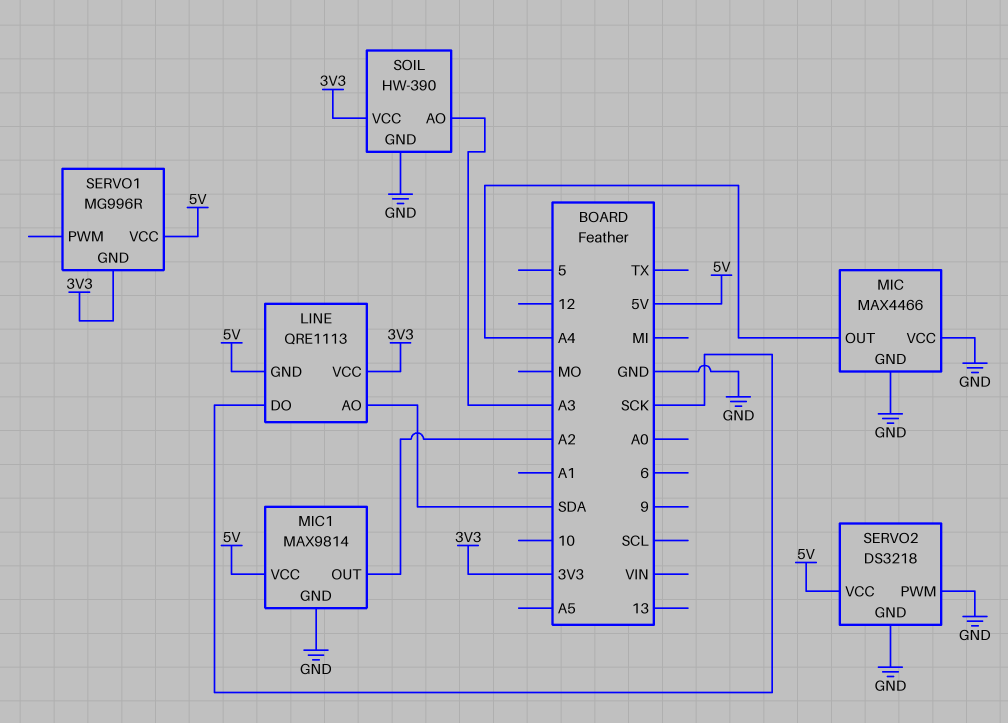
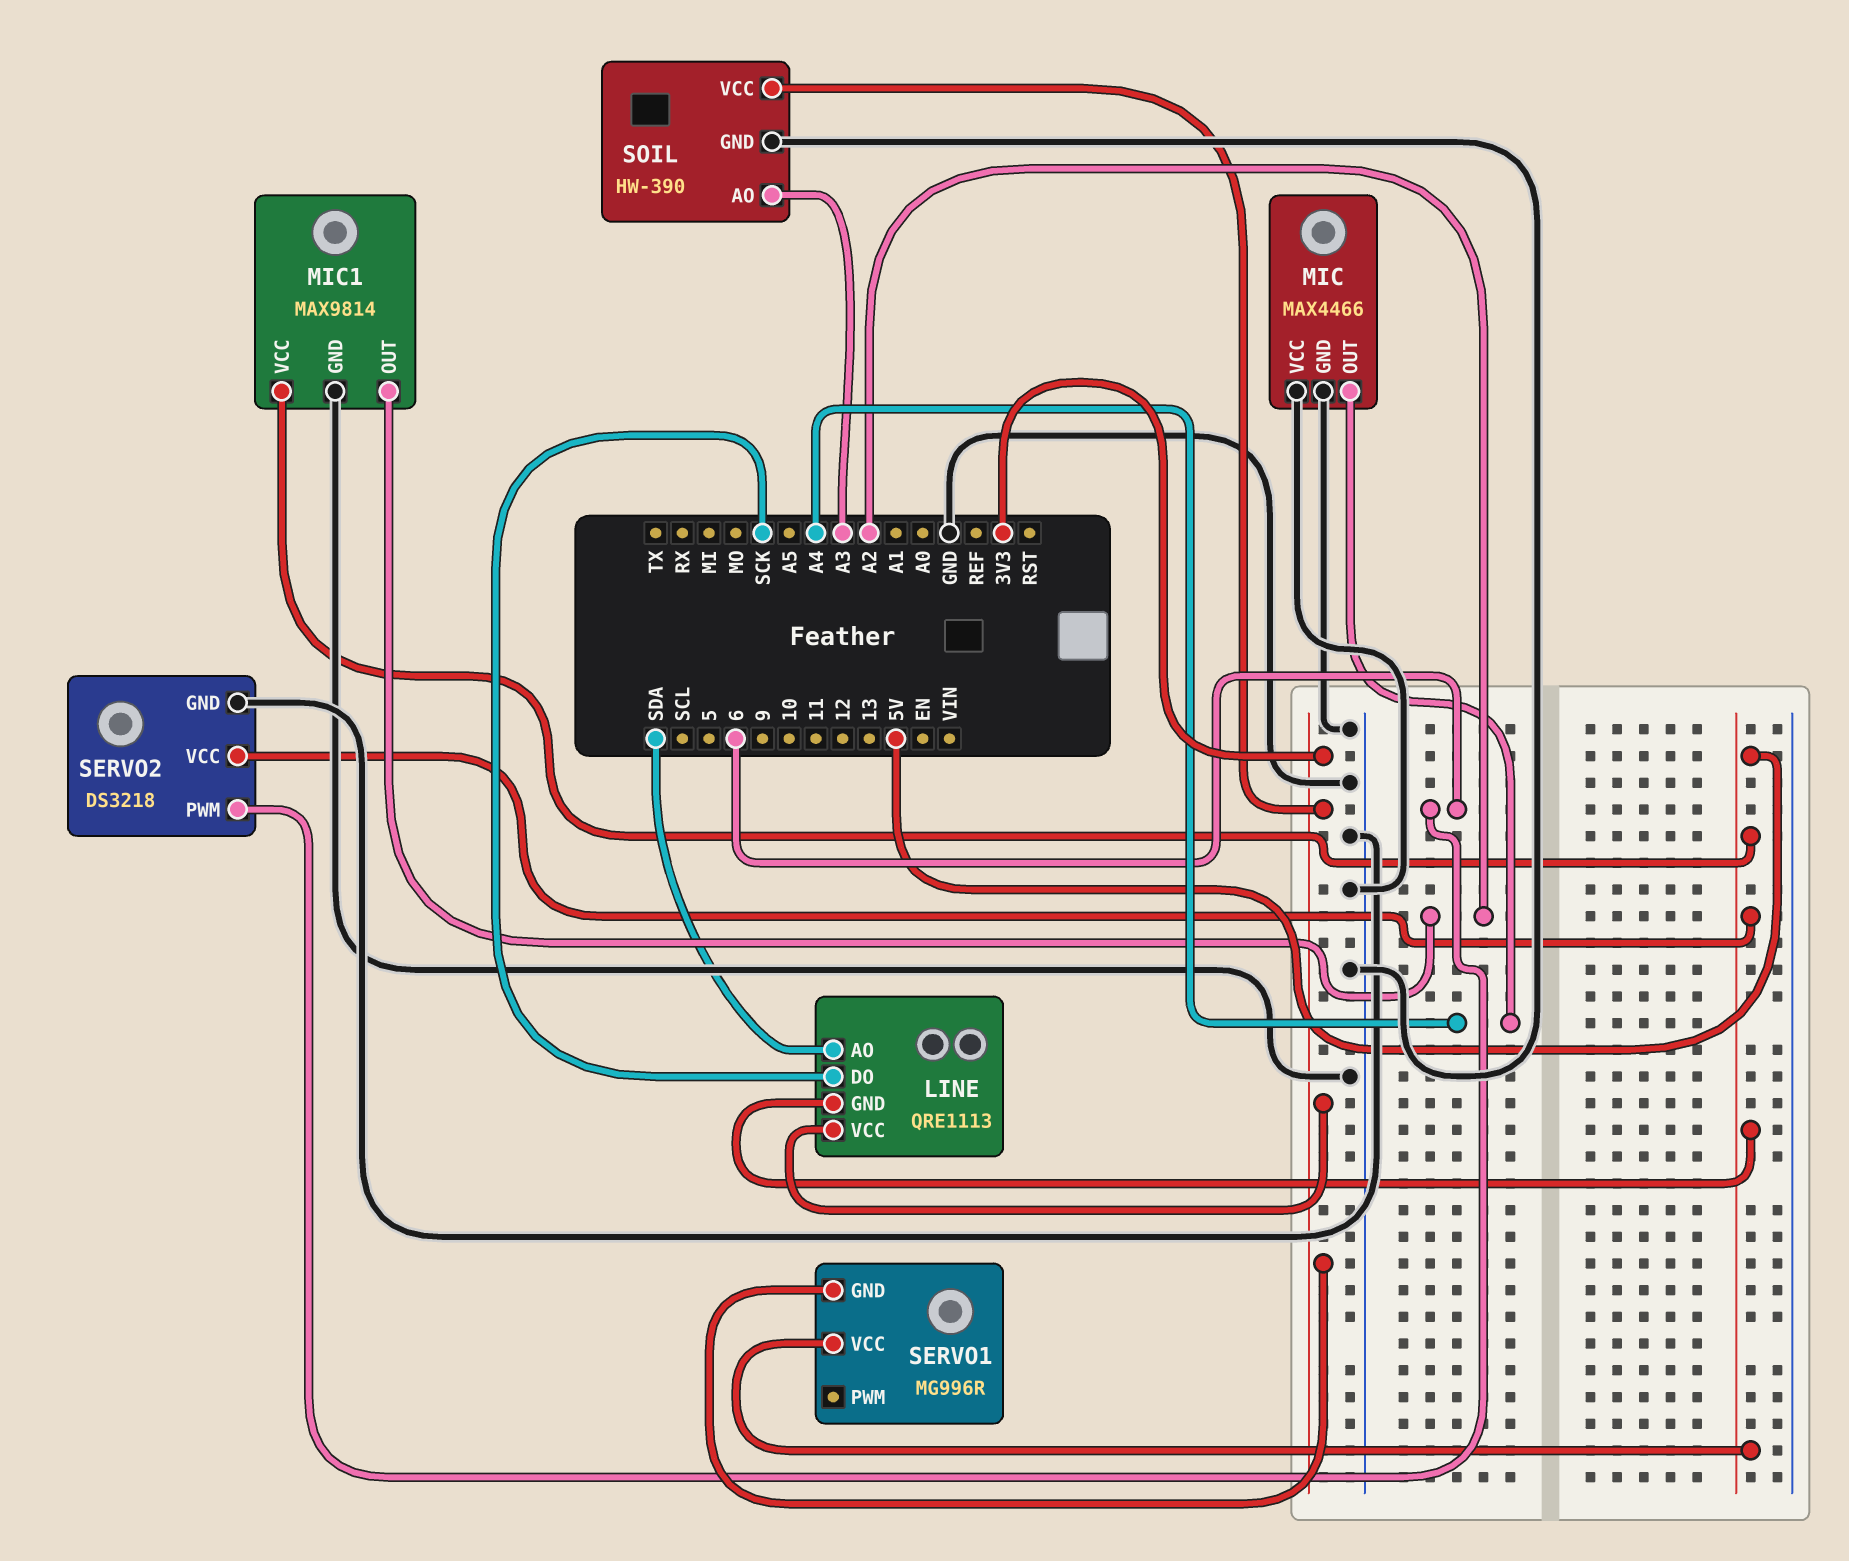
SERVO2 pin PWM: GND -> 6

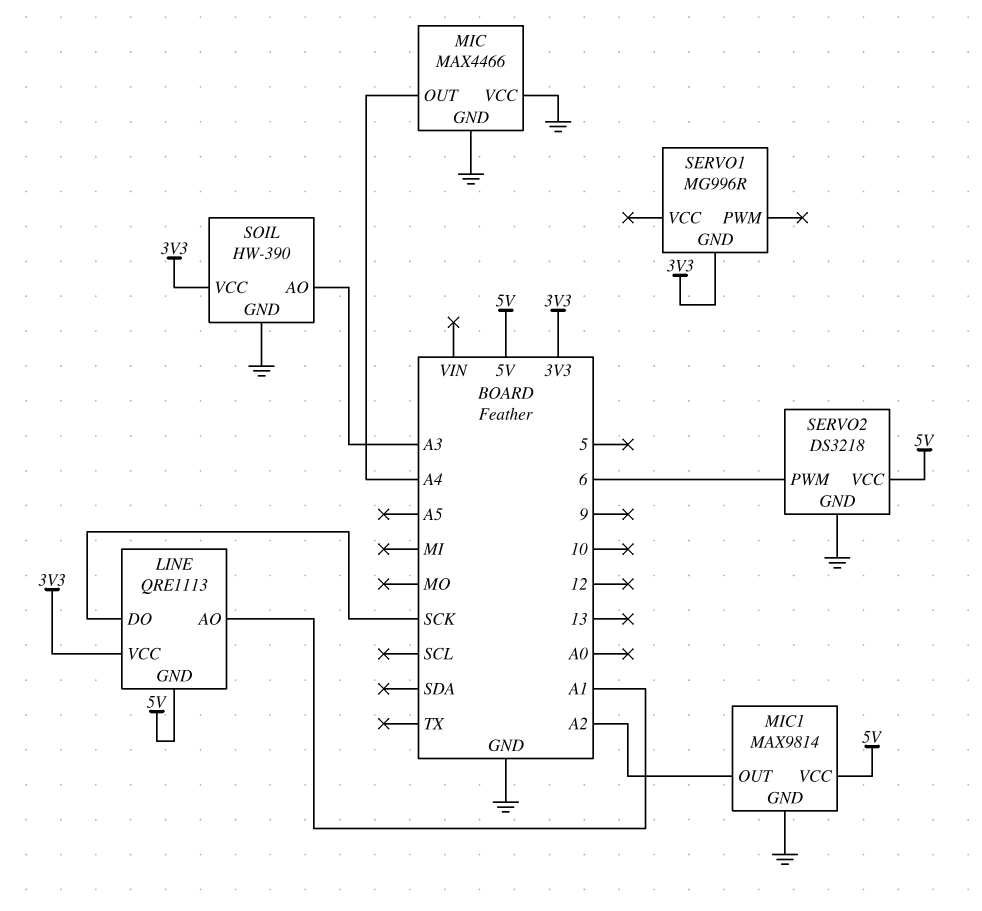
LINE pin AO: SDA -> A1
SERVO1 pin VCC: 5V -> none

